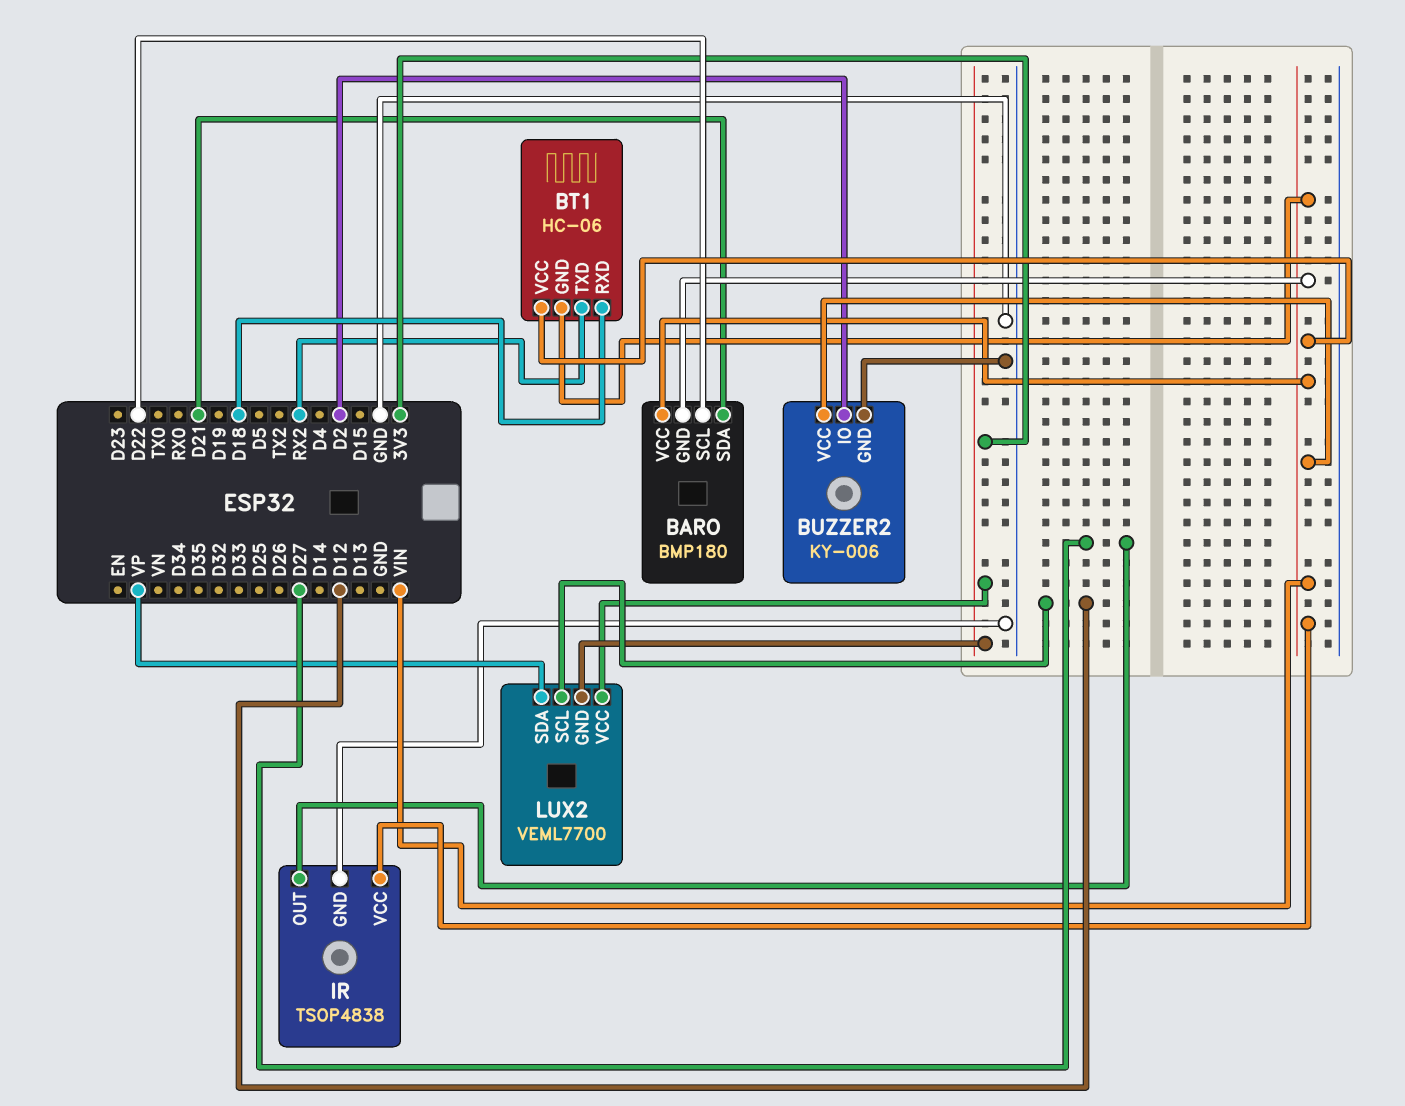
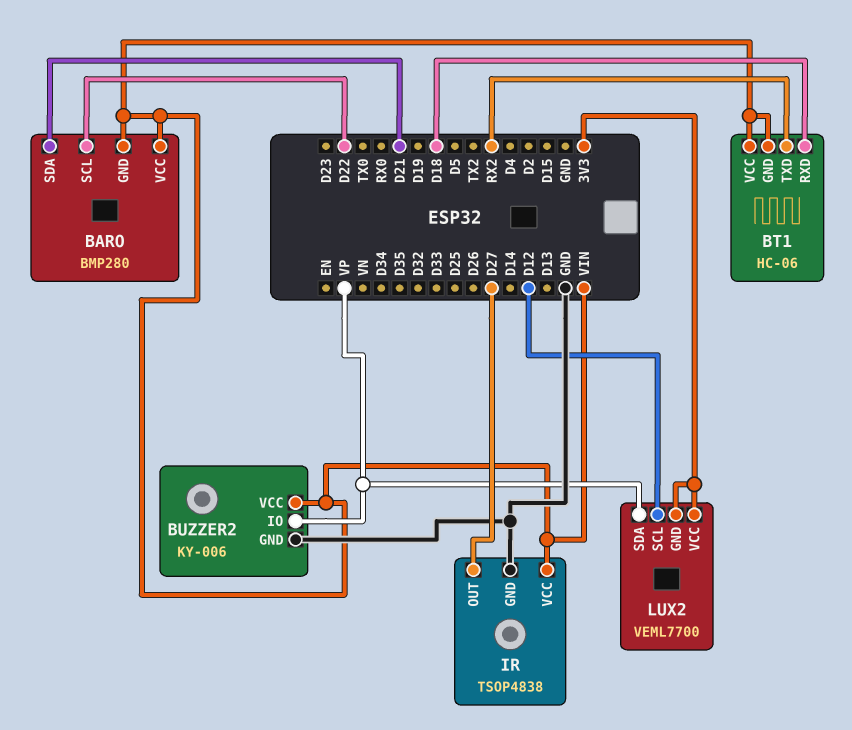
BARO: BMP180 -> BMP280
BUZZER2 pin IO: D2 -> VP

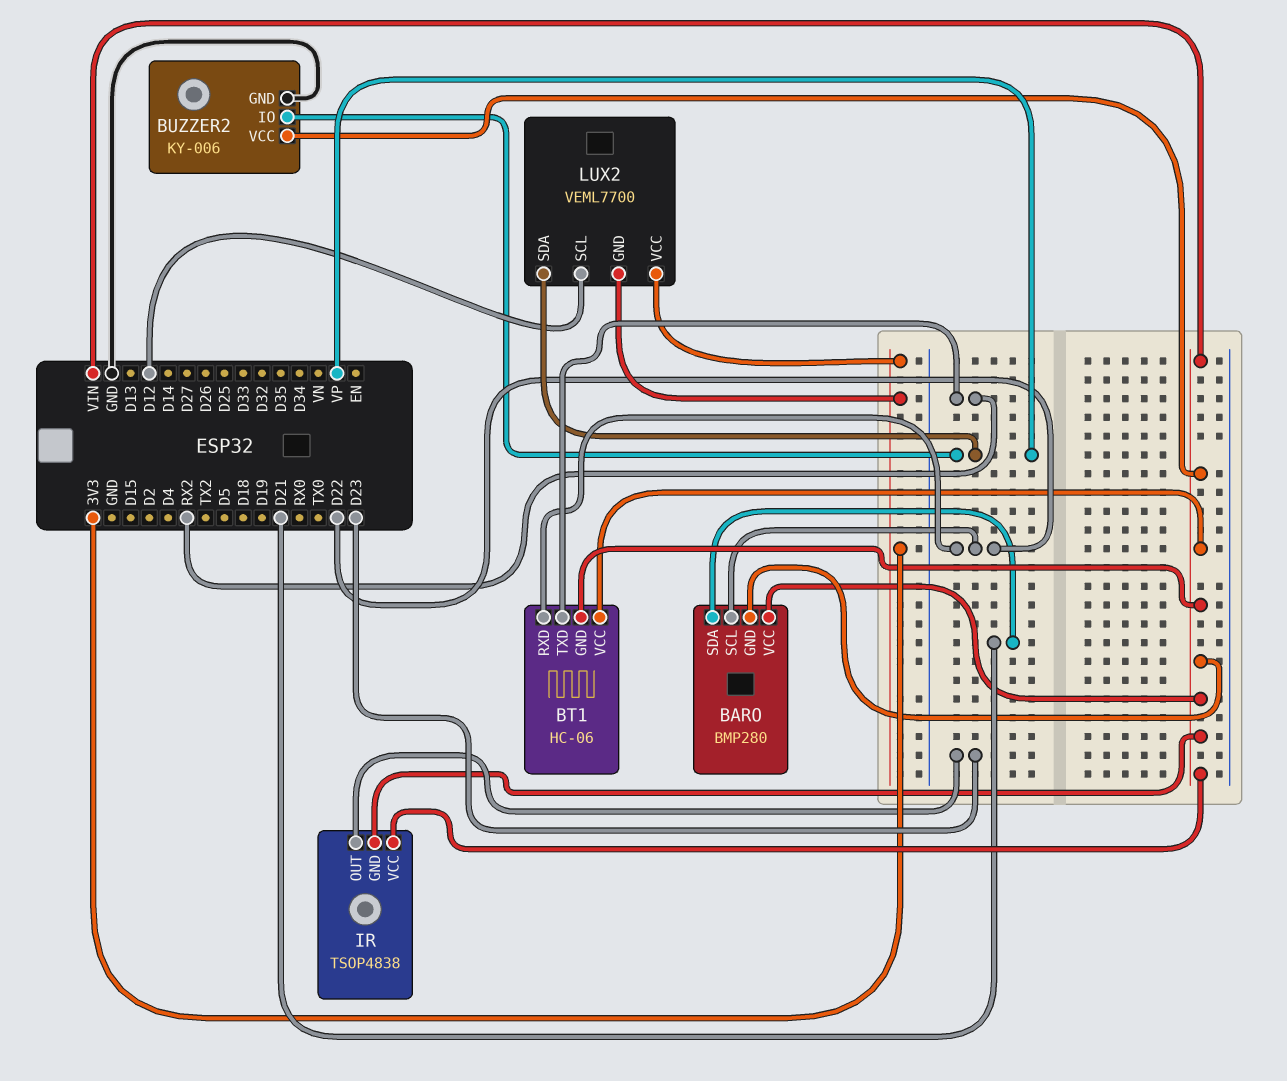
BT1 pin RXD: D18 -> D22
IR pin GND: GND -> VIN
IR pin OUT: D27 -> D23

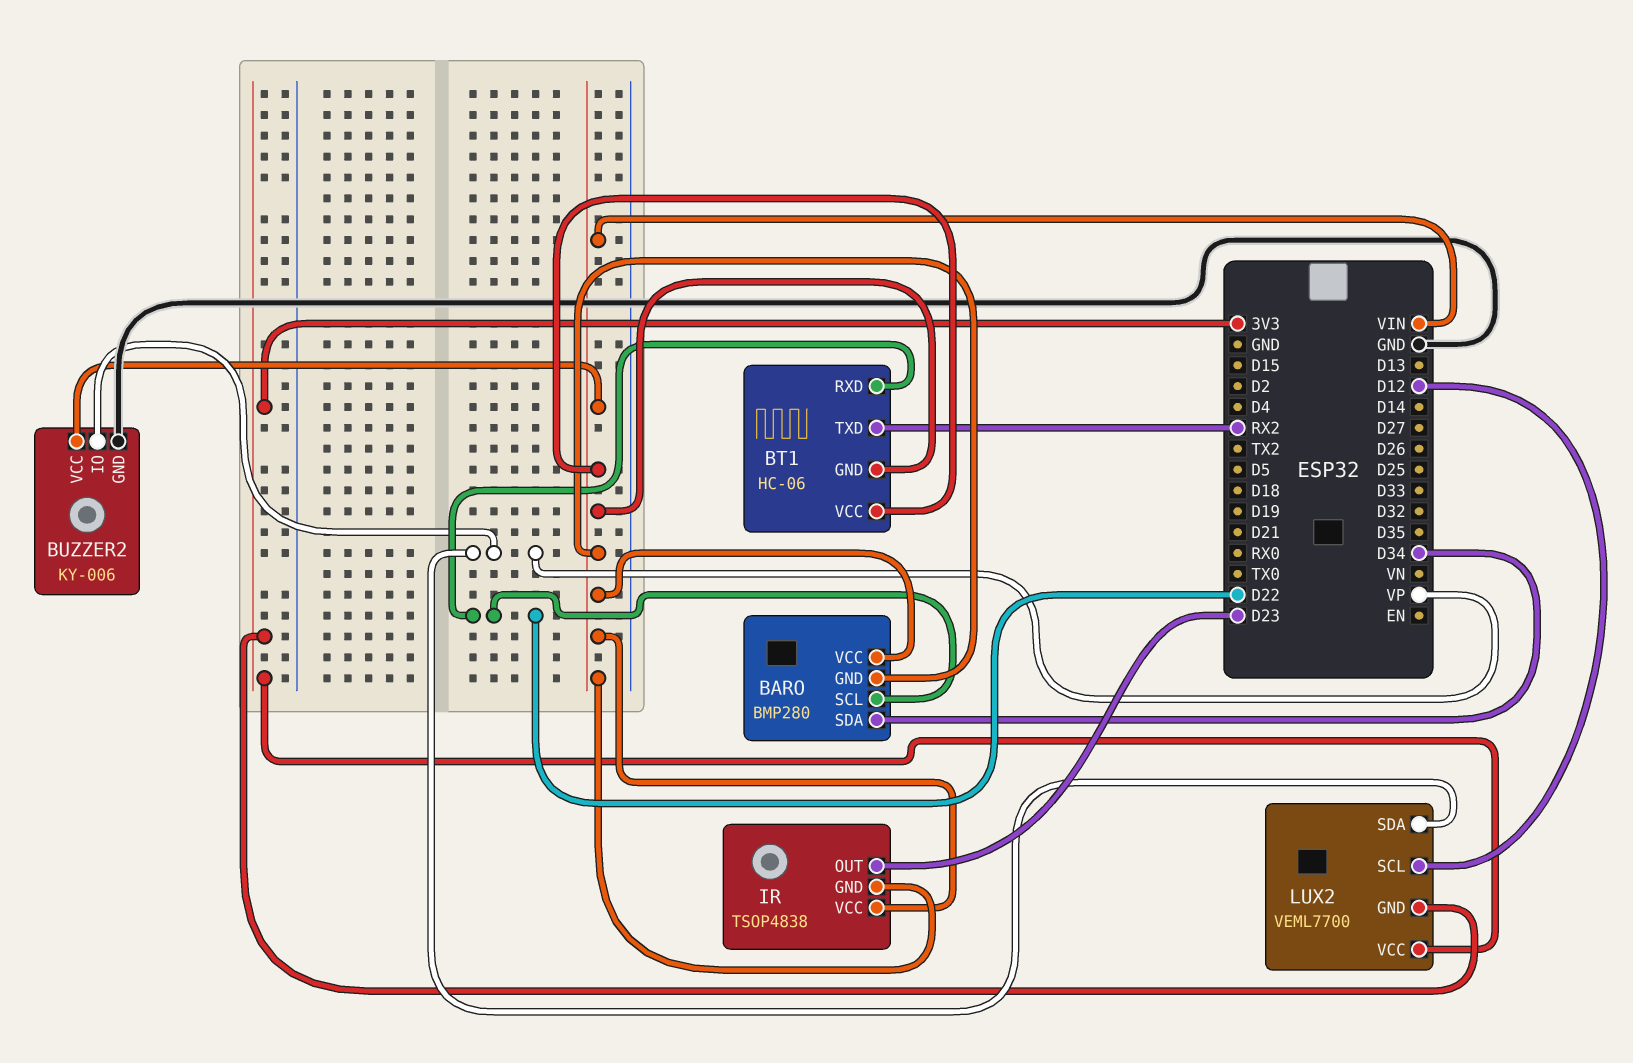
BARO pin SDA: D21 -> D34

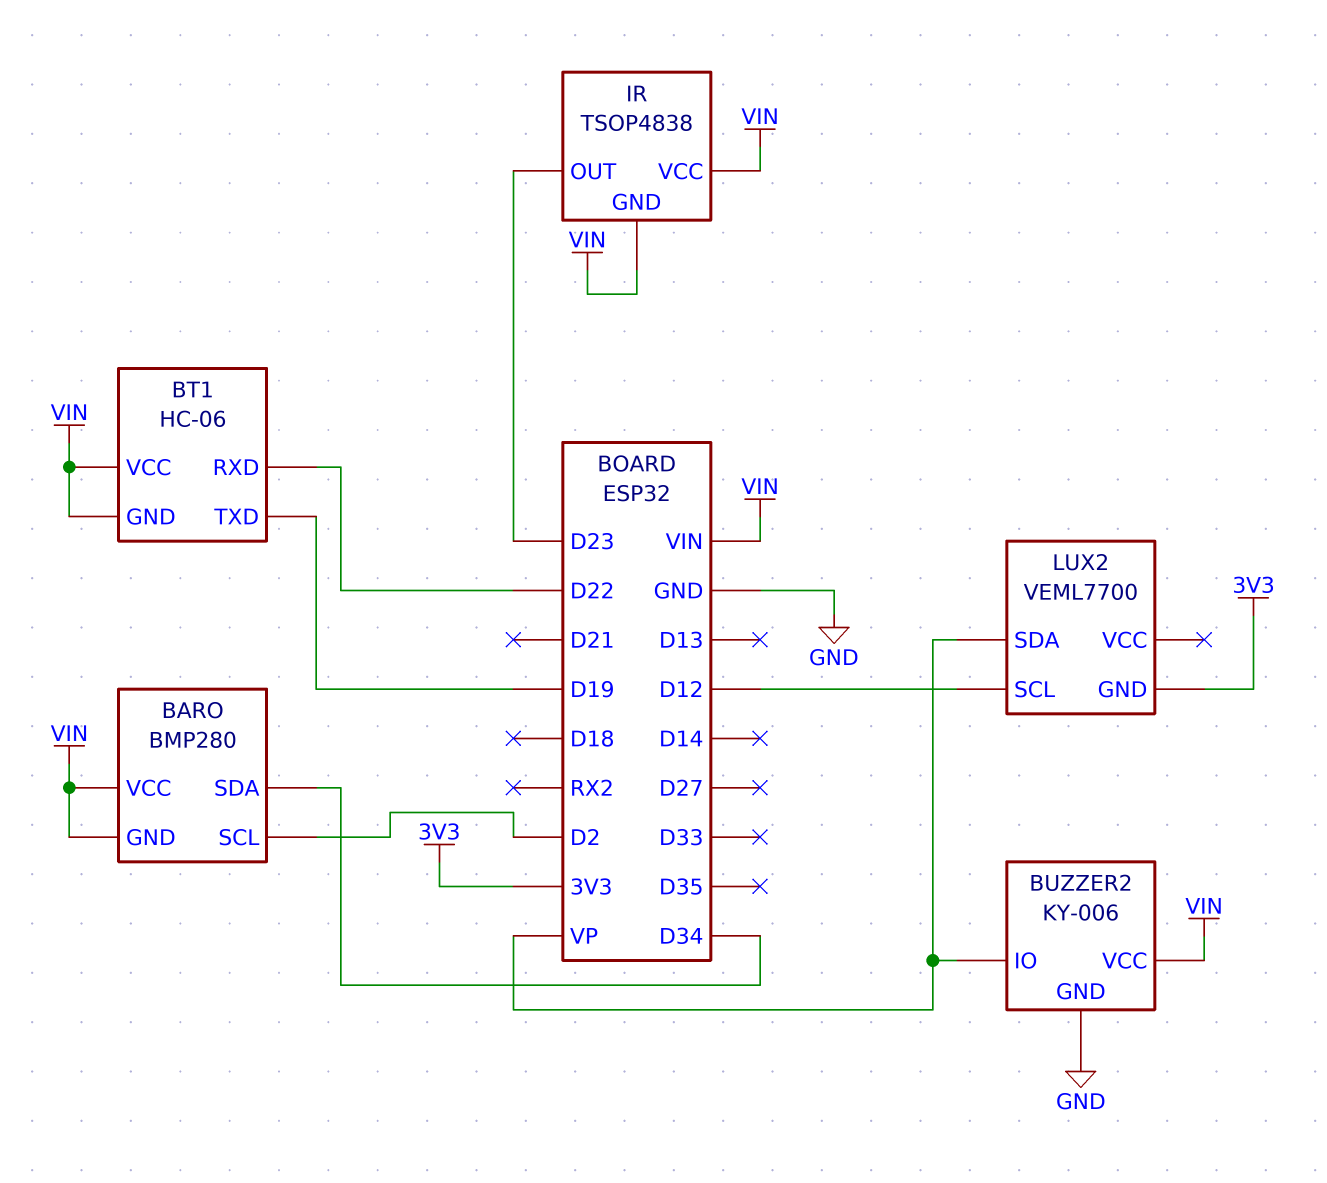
BARO pin SCL: D22 -> D2
BT1 pin TXD: RX2 -> D19
LUX2 pin VCC: 3V3 -> none

